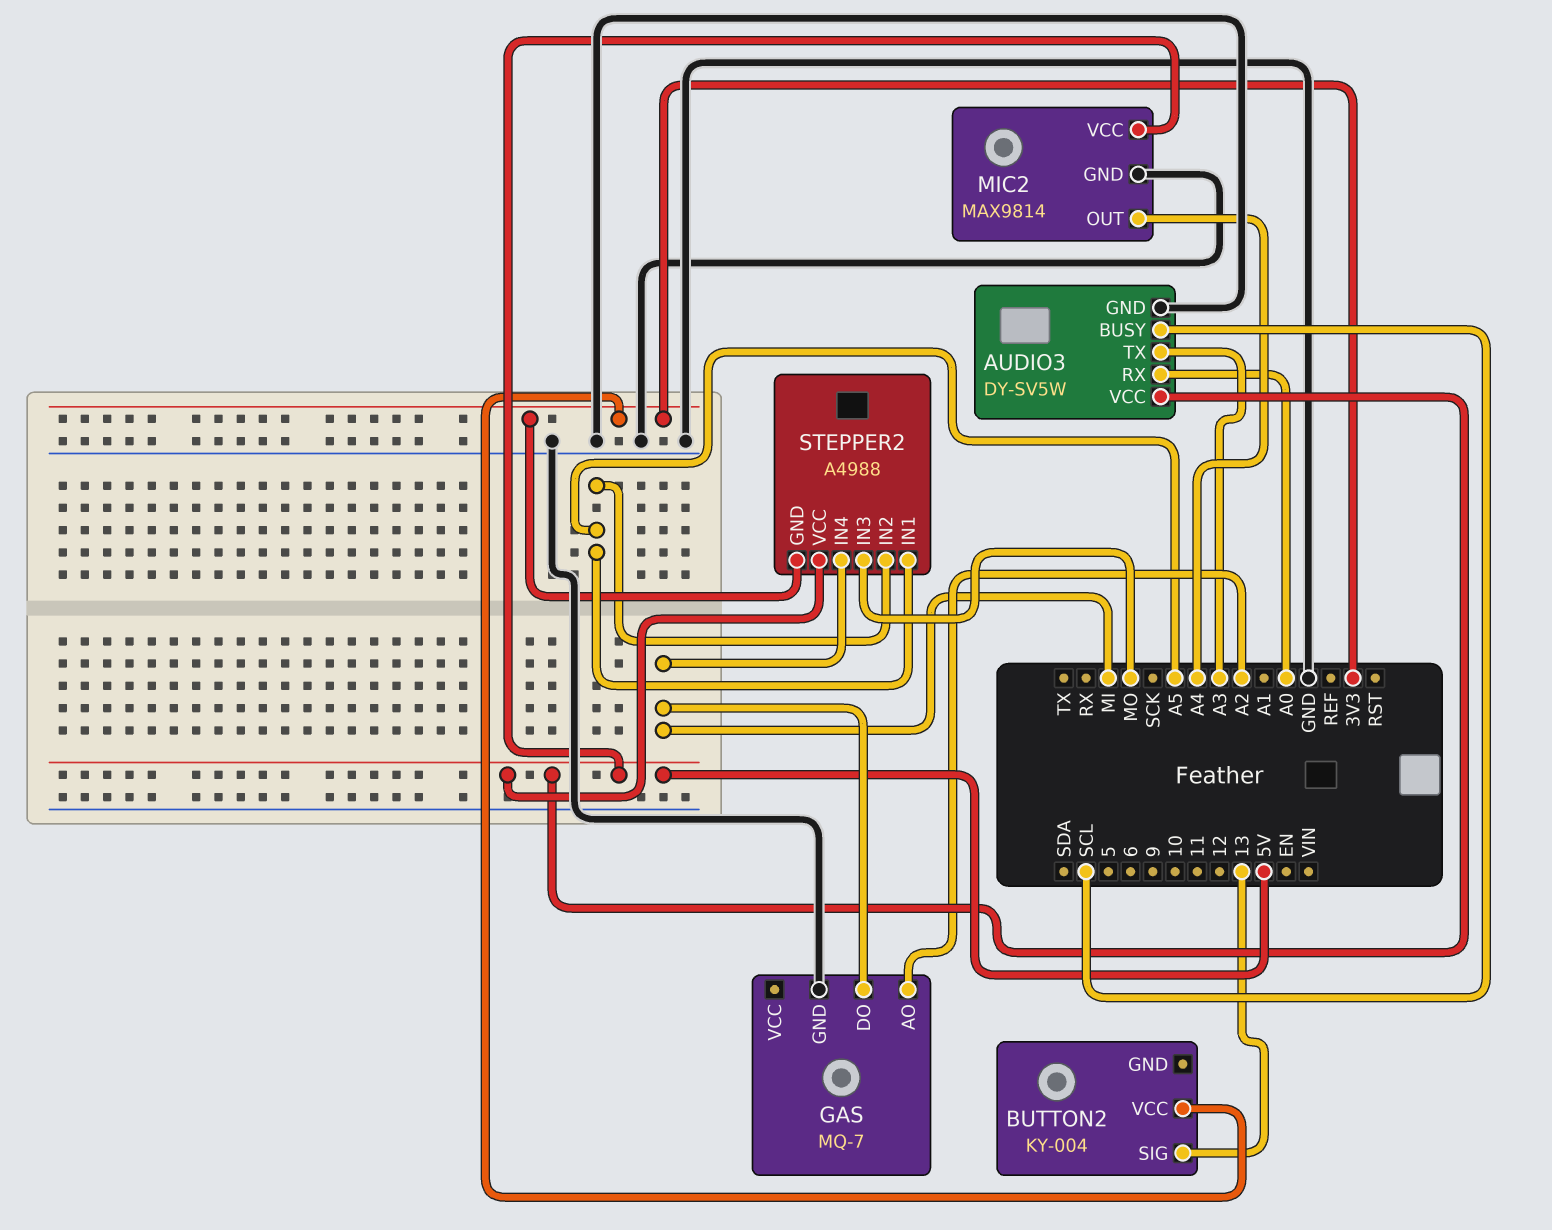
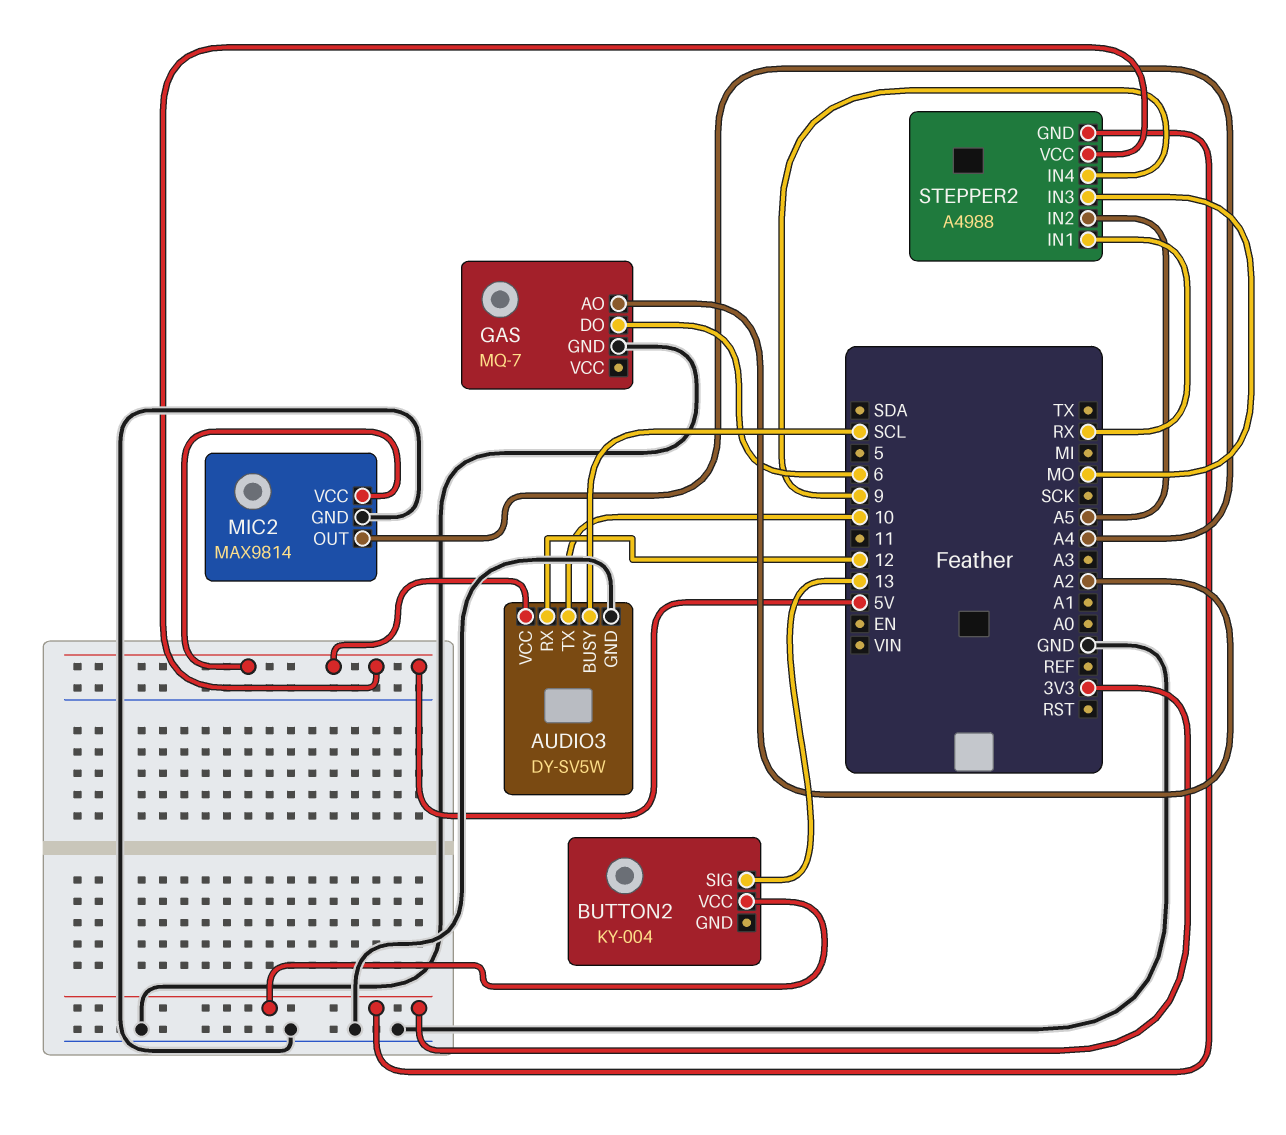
AUDIO3 pin RX: A0 -> 12
AUDIO3 pin TX: A3 -> 10
GAS pin DO: MI -> 6
STEPPER2 pin IN1: A5 -> RX
STEPPER2 pin IN4: MI -> 9

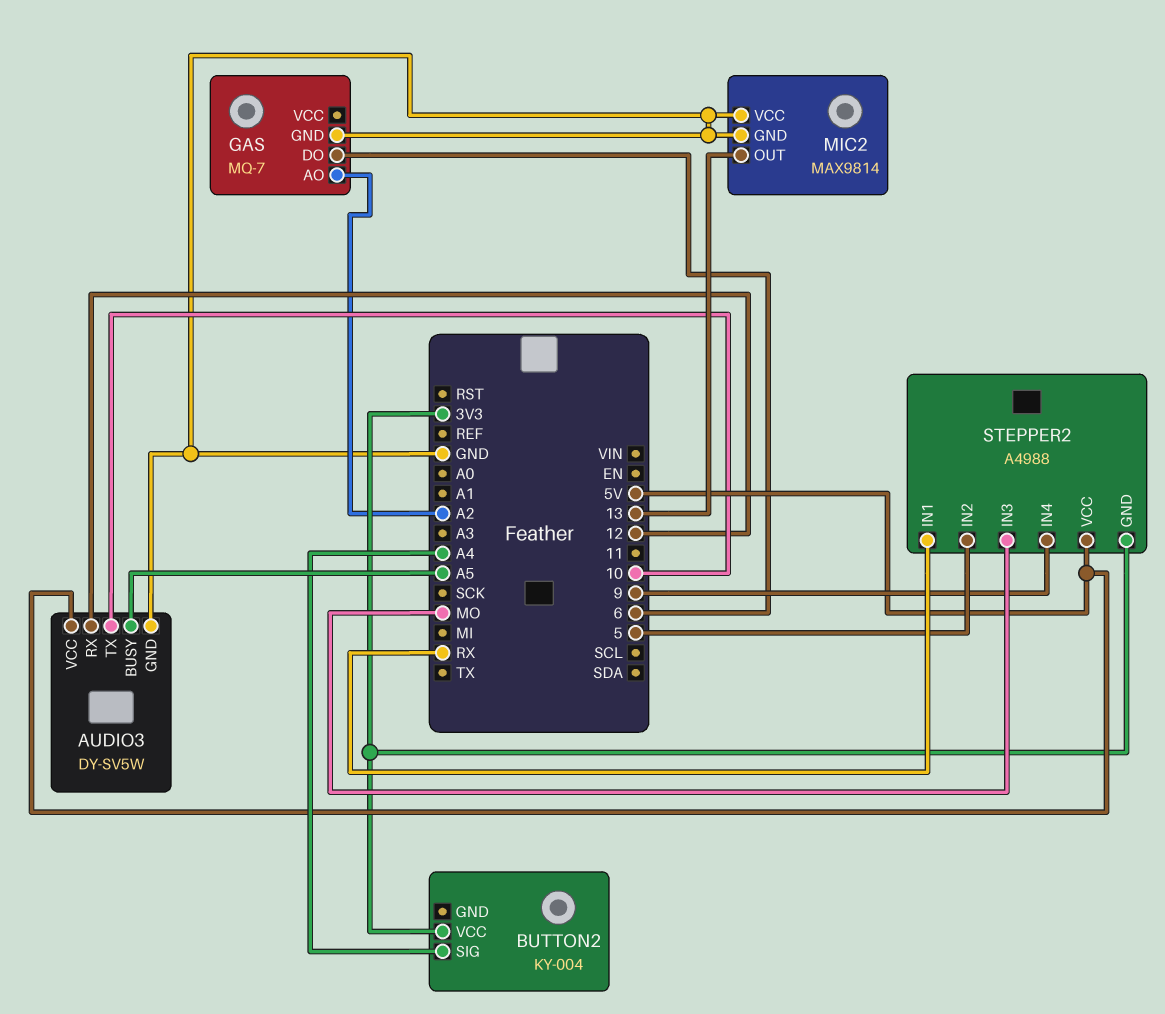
AUDIO3 pin BUSY: SCL -> A5
BUTTON2 pin SIG: 13 -> A4
MIC2 pin OUT: A4 -> 13
MIC2 pin VCC: 5V -> GND
STEPPER2 pin IN2: A5 -> 5

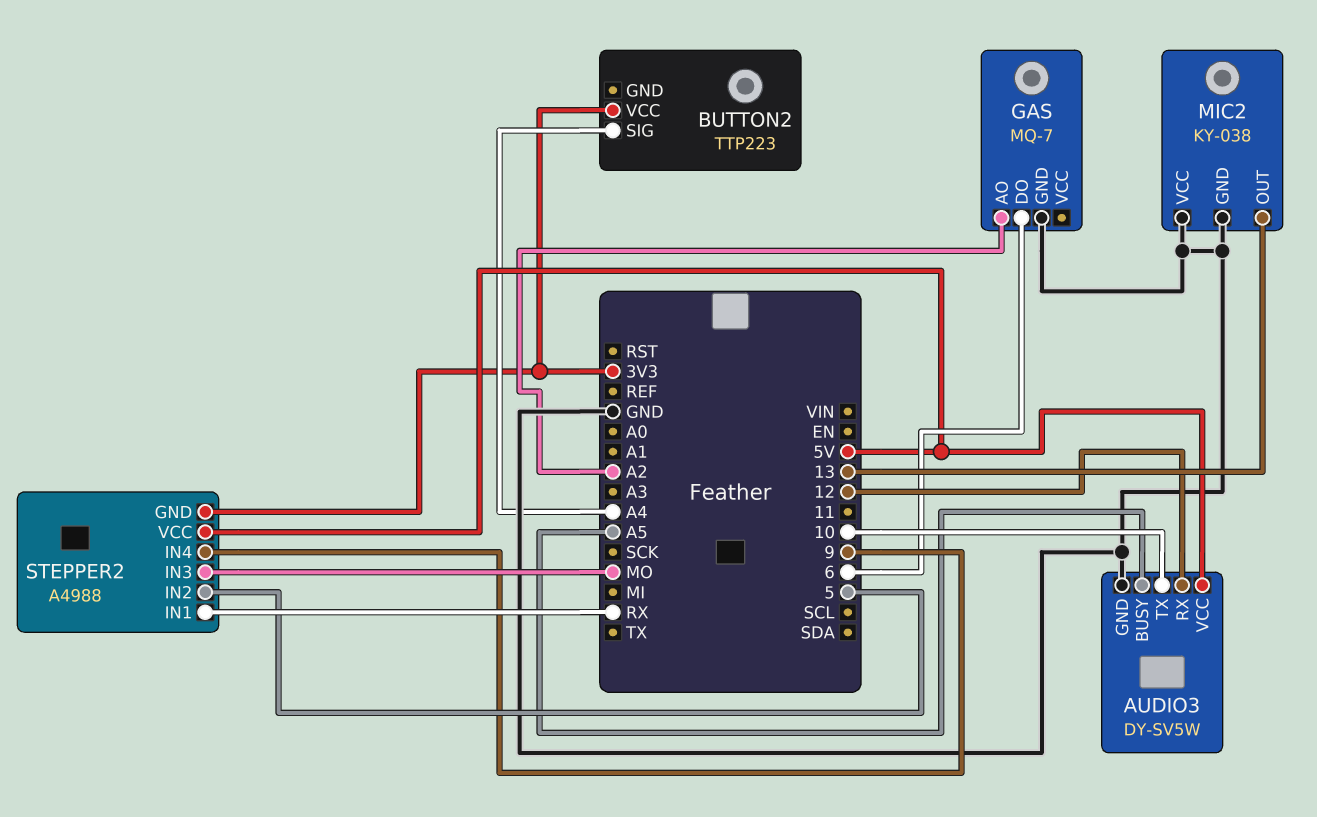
BUTTON2: KY-004 -> TTP223
MIC2: MAX9814 -> KY-038

